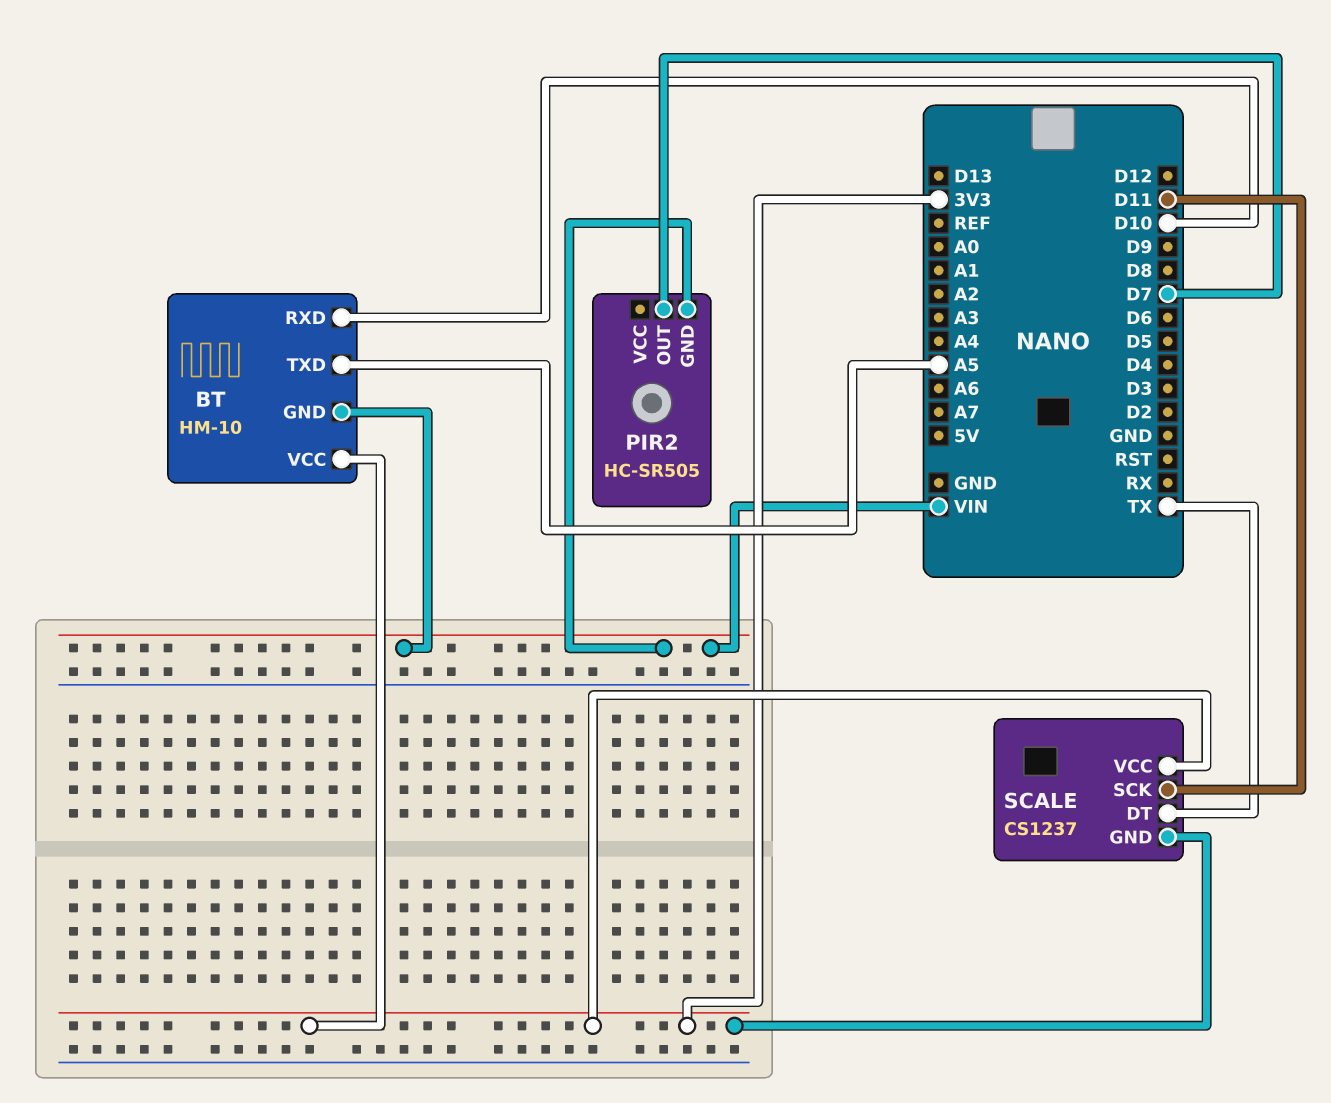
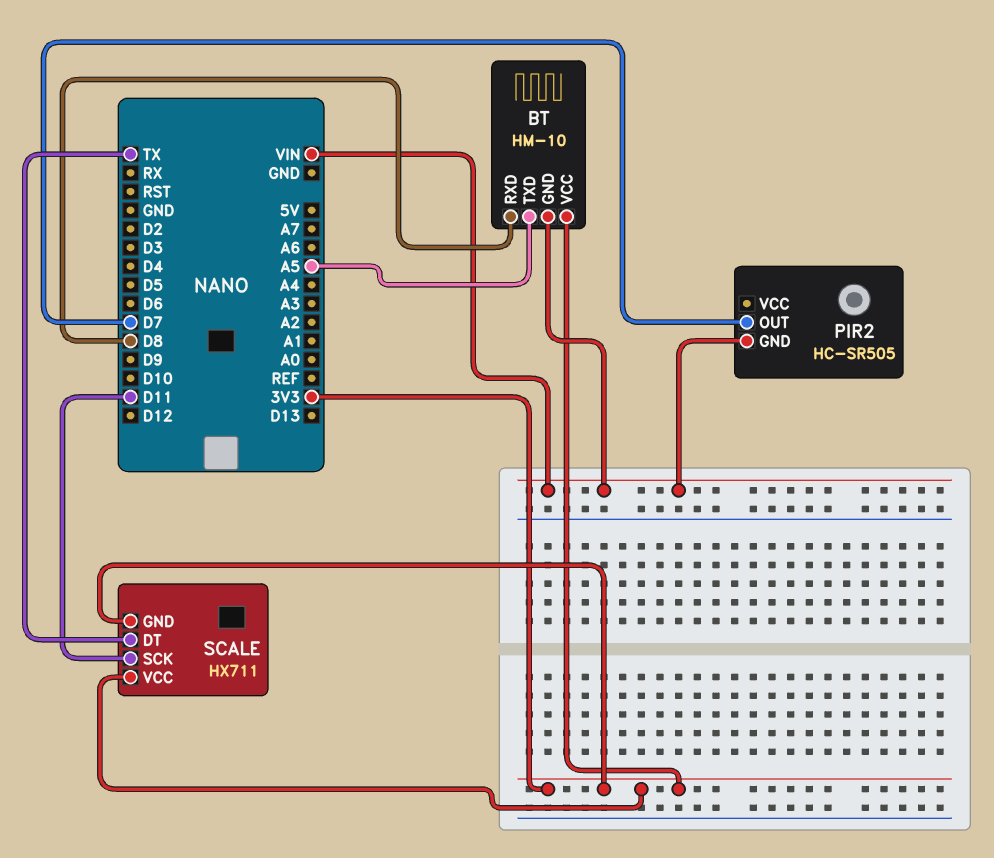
BT pin RXD: D10 -> D8
SCALE: CS1237 -> HX711

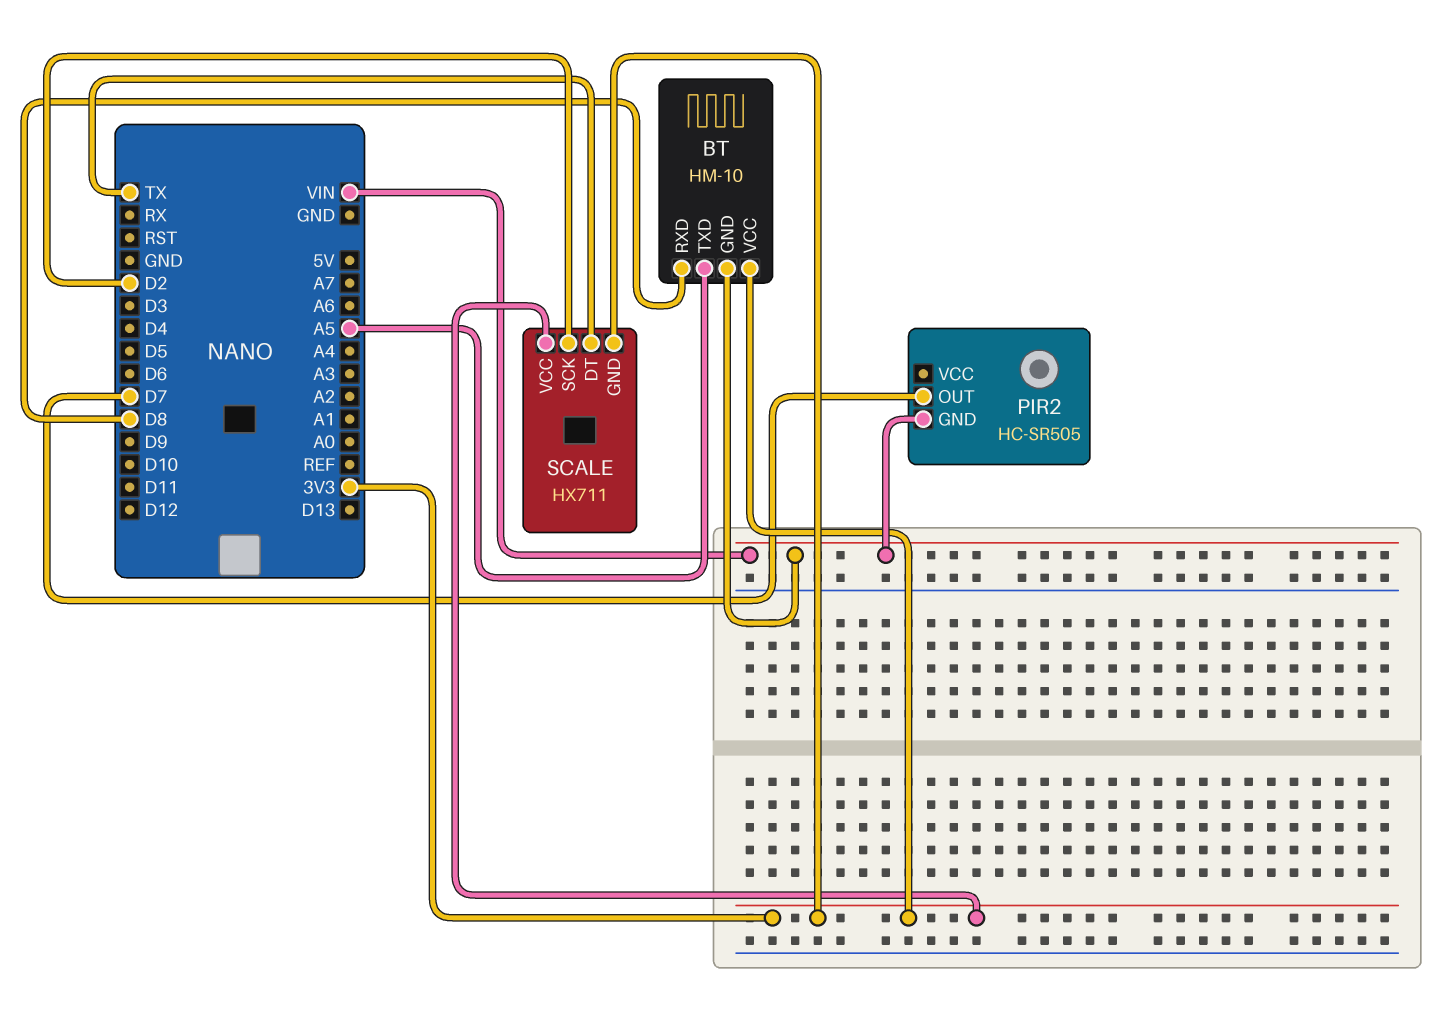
SCALE pin SCK: D11 -> D2

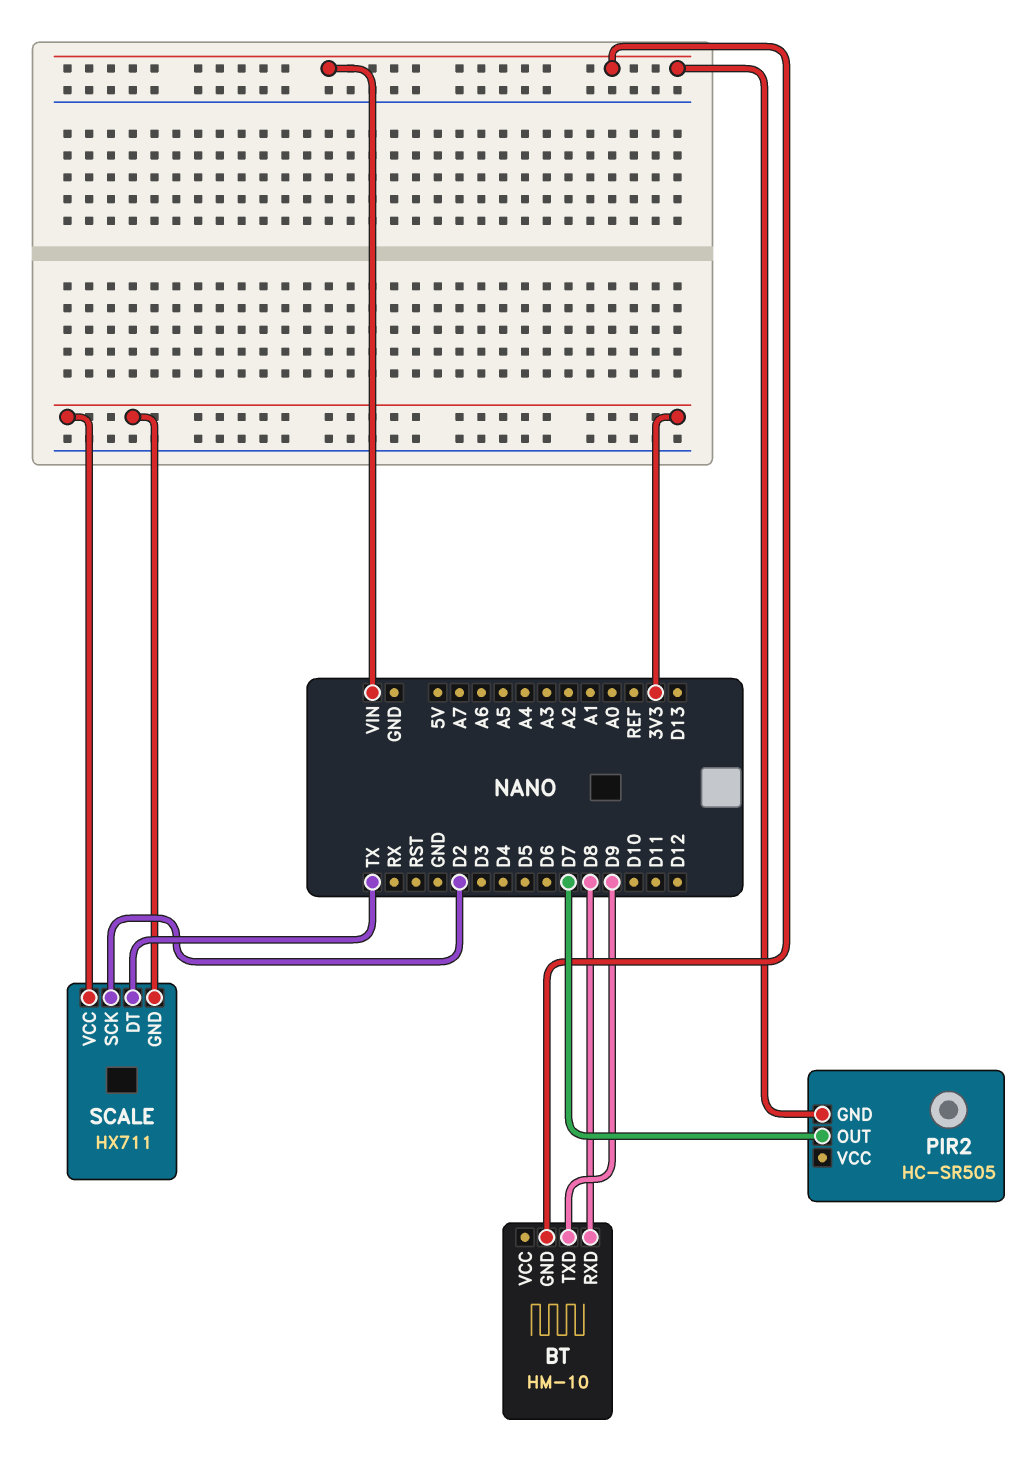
BT pin TXD: A5 -> D9
BT pin VCC: 3V3 -> none

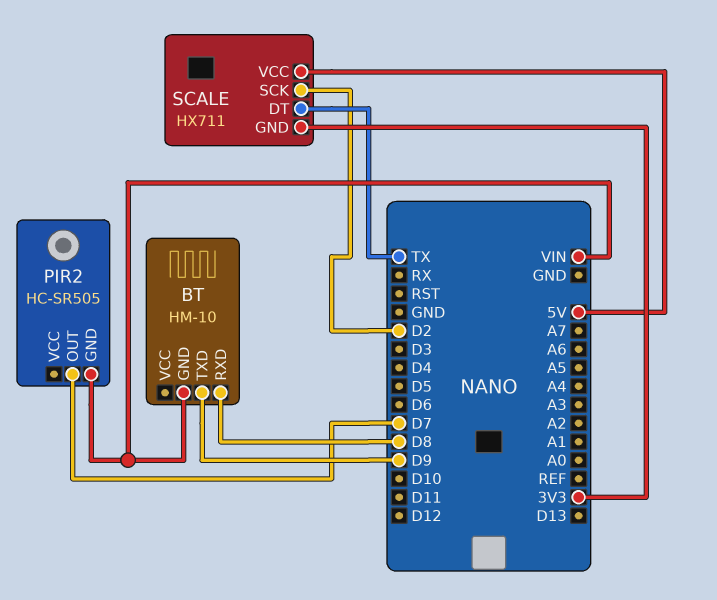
SCALE pin VCC: 3V3 -> 5V

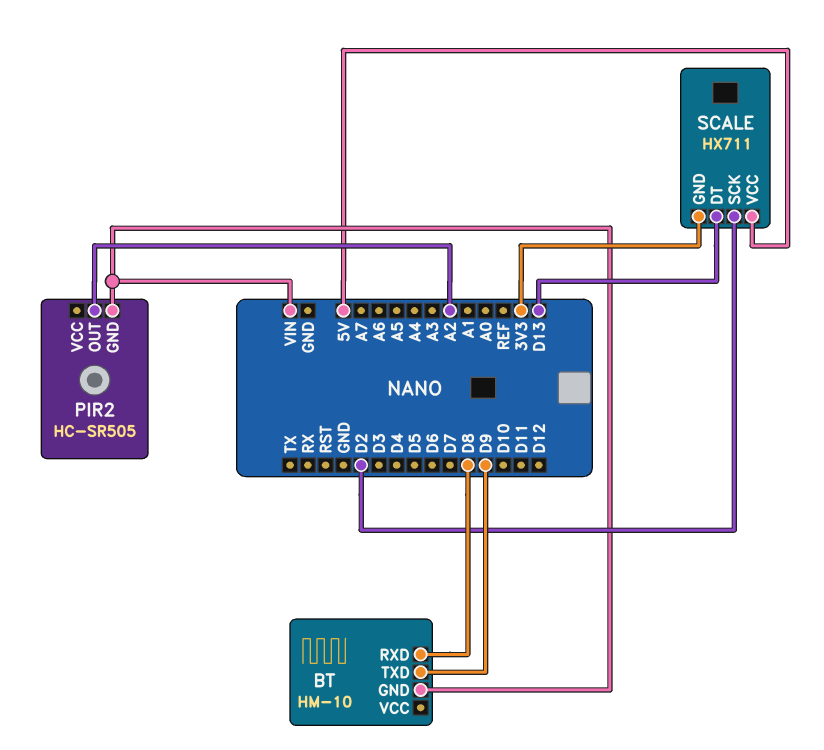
PIR2 pin OUT: D7 -> A2
SCALE pin DT: TX -> D13

